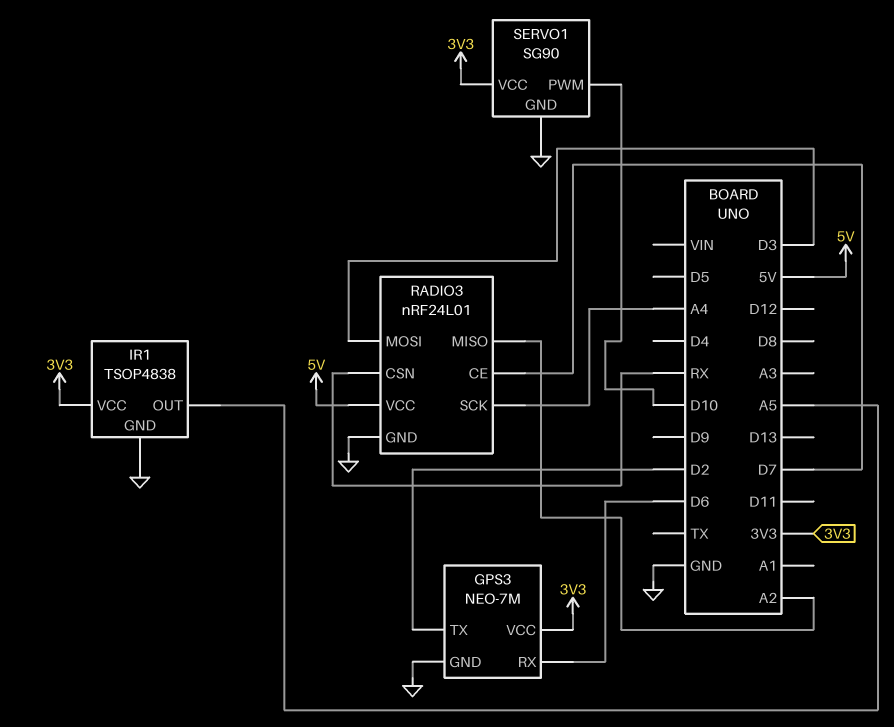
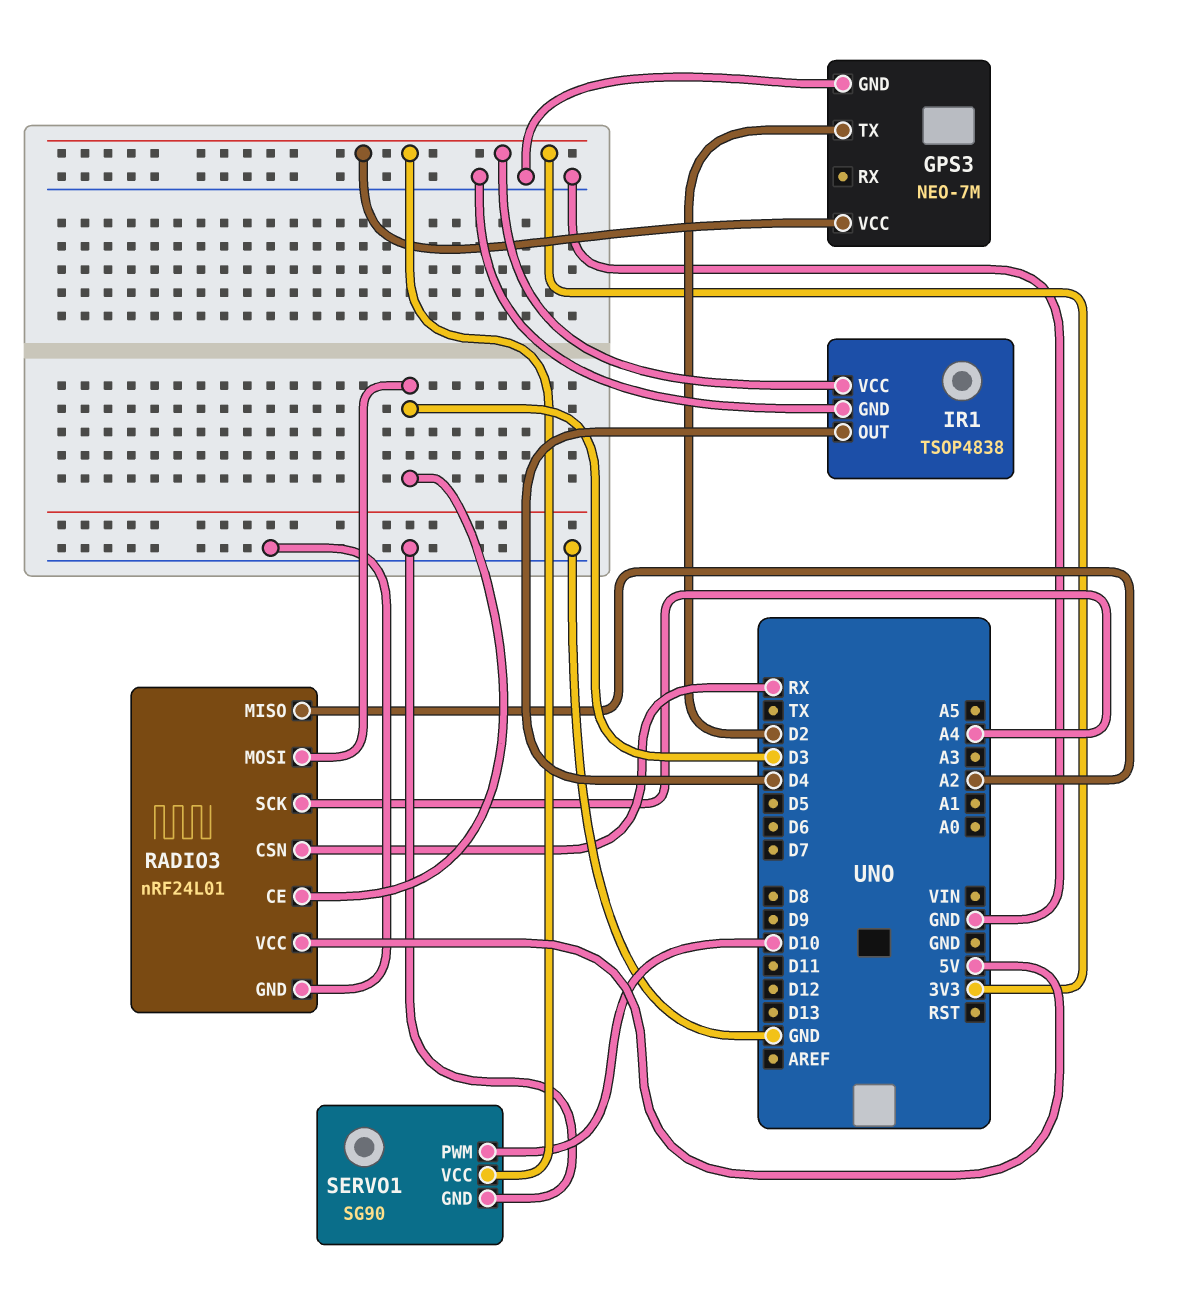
GPS3 pin RX: D6 -> none
IR1 pin OUT: A5 -> D4
RADIO3 pin CE: D7 -> D3

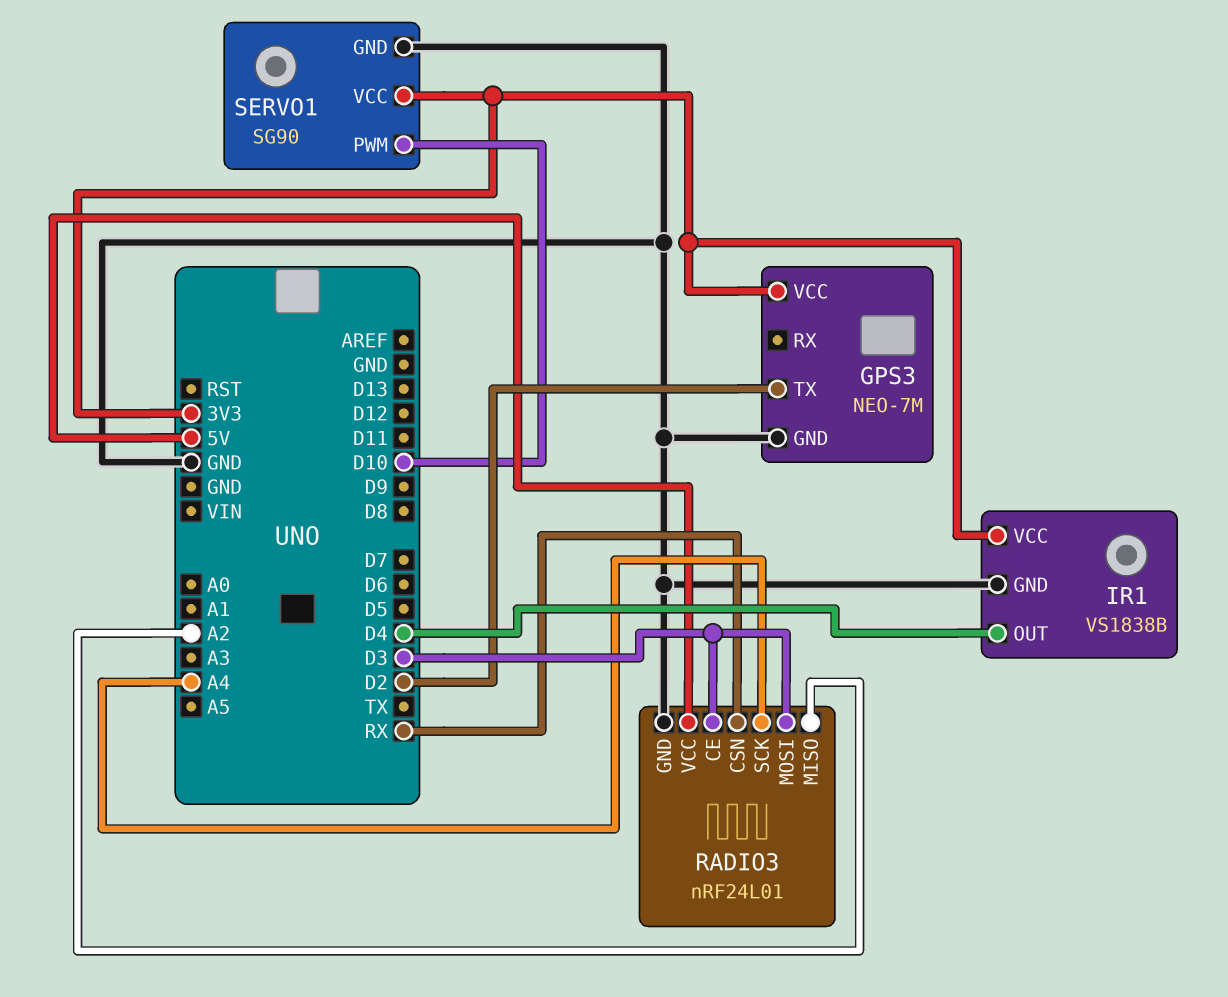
IR1: TSOP4838 -> VS1838B

